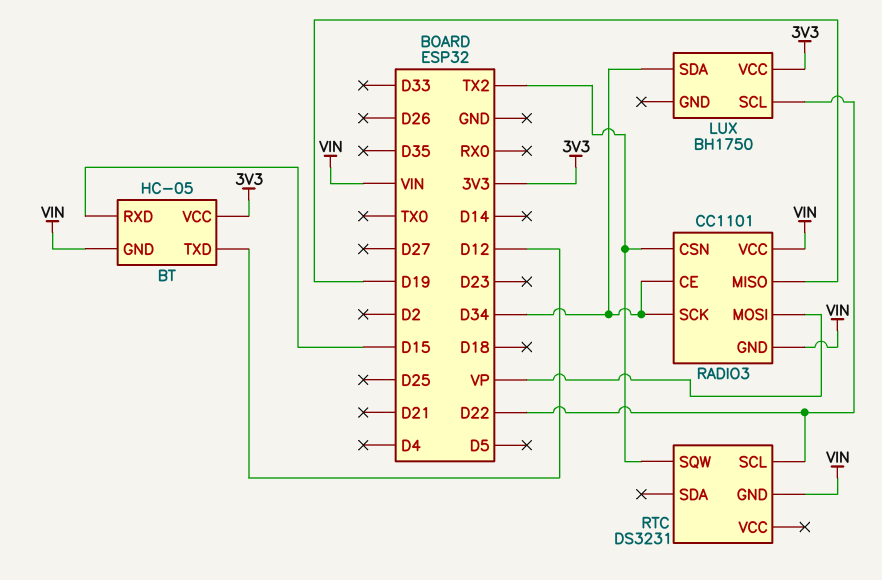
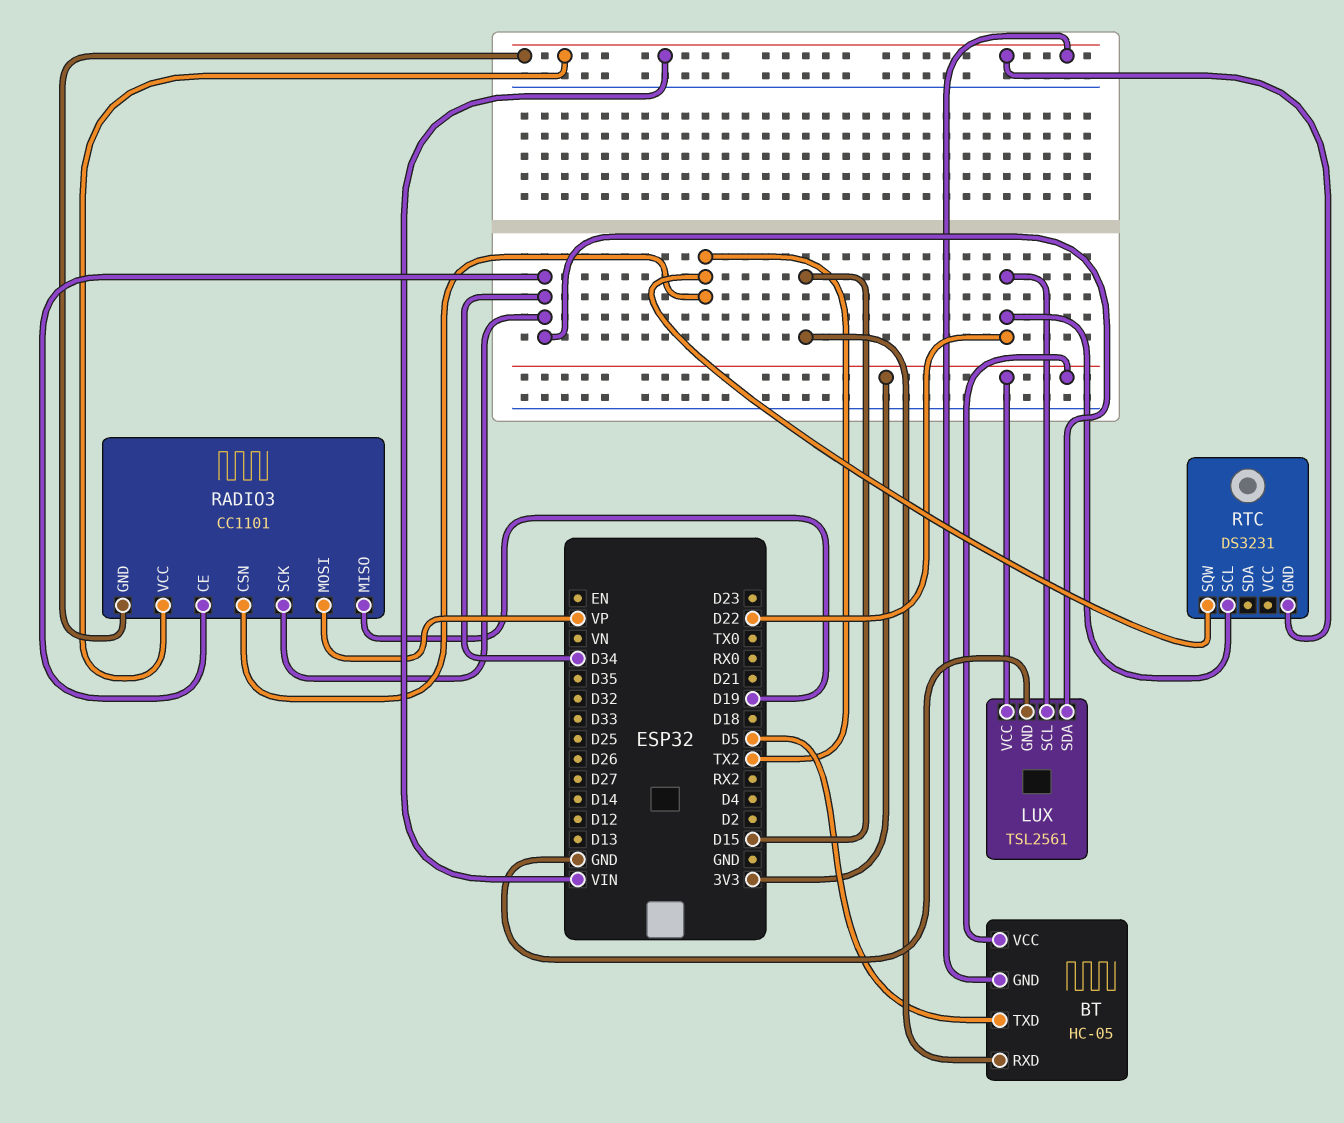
BT pin TXD: D12 -> D5
LUX: BH1750 -> TSL2561
LUX pin GND: none -> GND

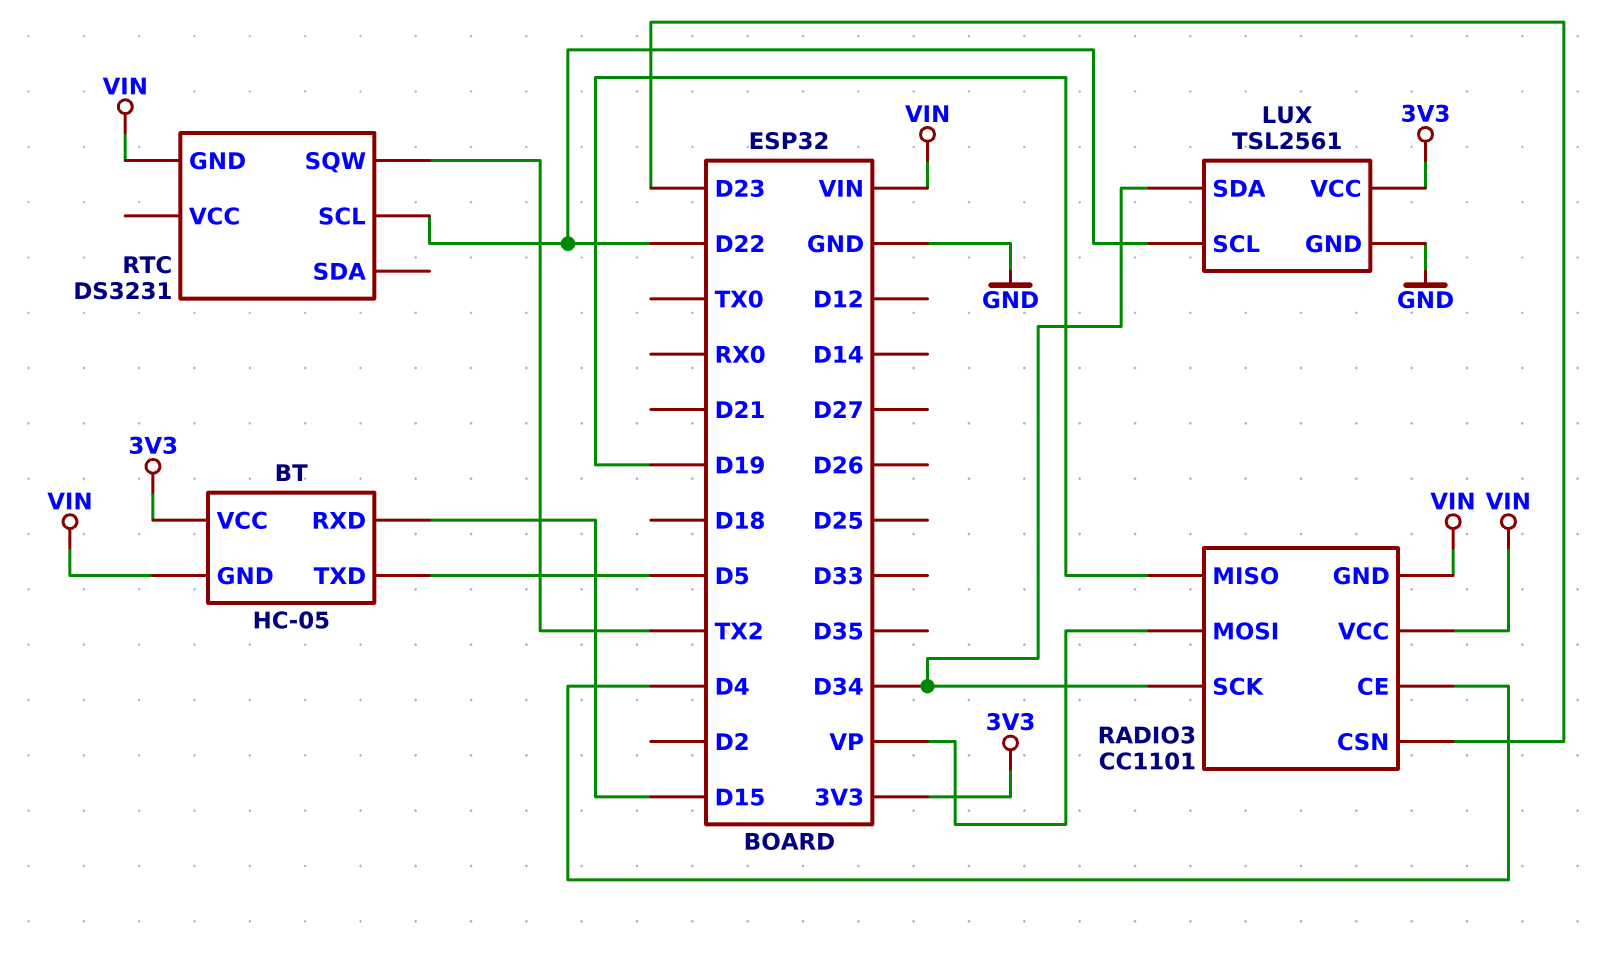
RADIO3 pin CE: D34 -> D4
RADIO3 pin CSN: TX2 -> D23

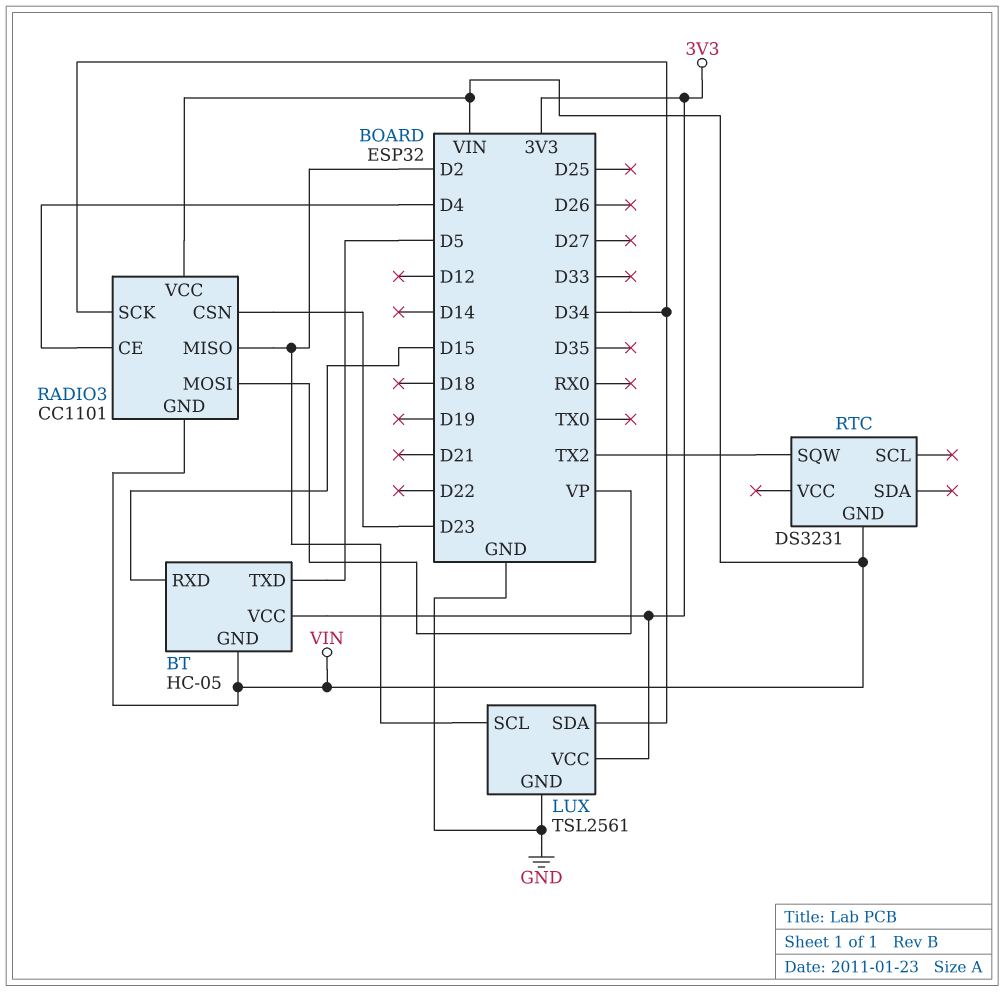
LUX pin SCL: D22 -> D2
RADIO3 pin MISO: D19 -> D2
RTC pin SCL: D22 -> none

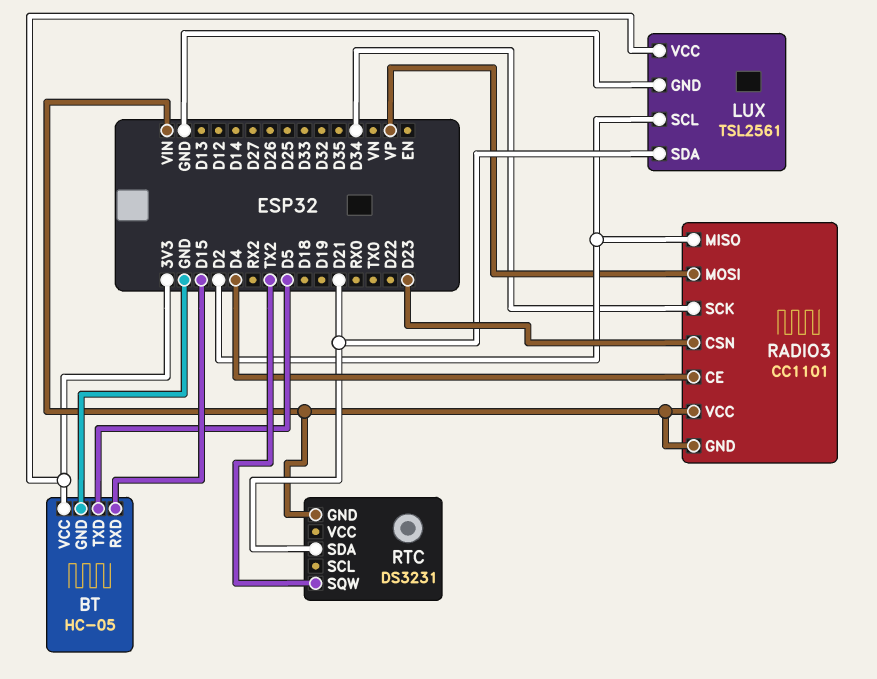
BT pin GND: VIN -> GND
LUX pin SDA: D34 -> D21
RTC pin SDA: none -> D21

